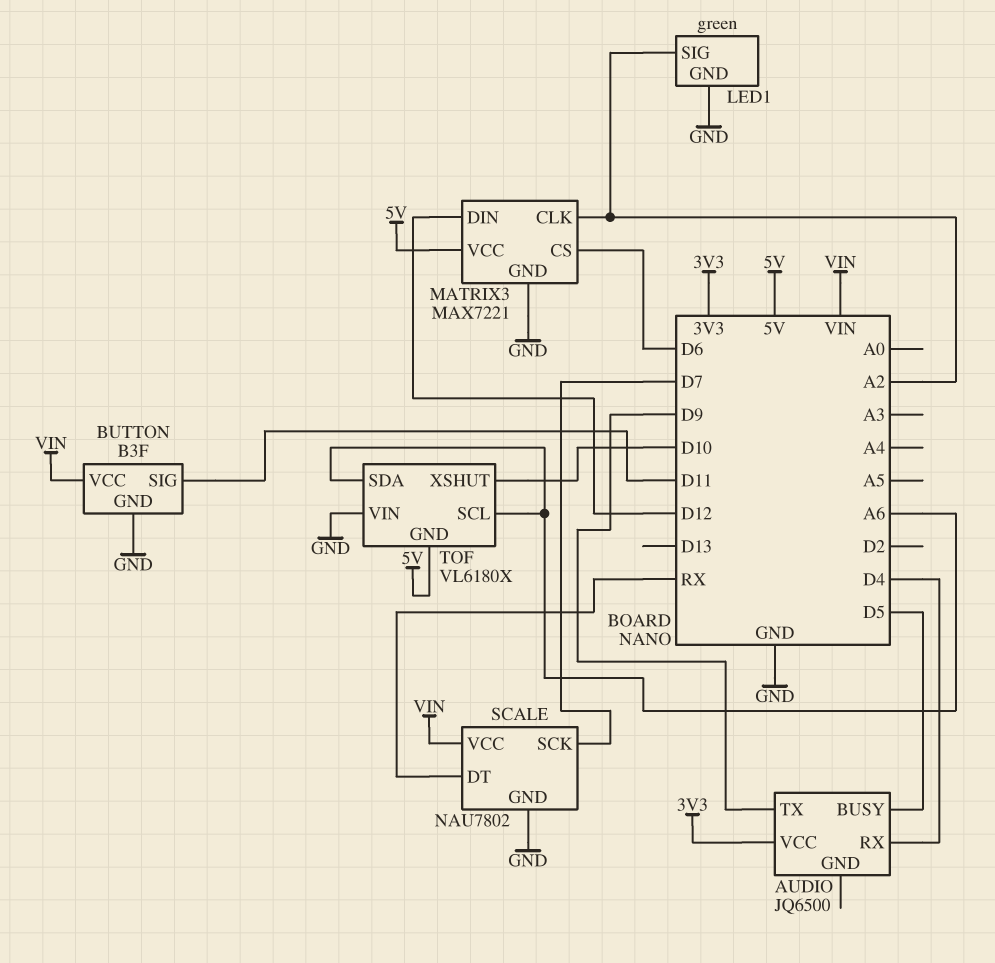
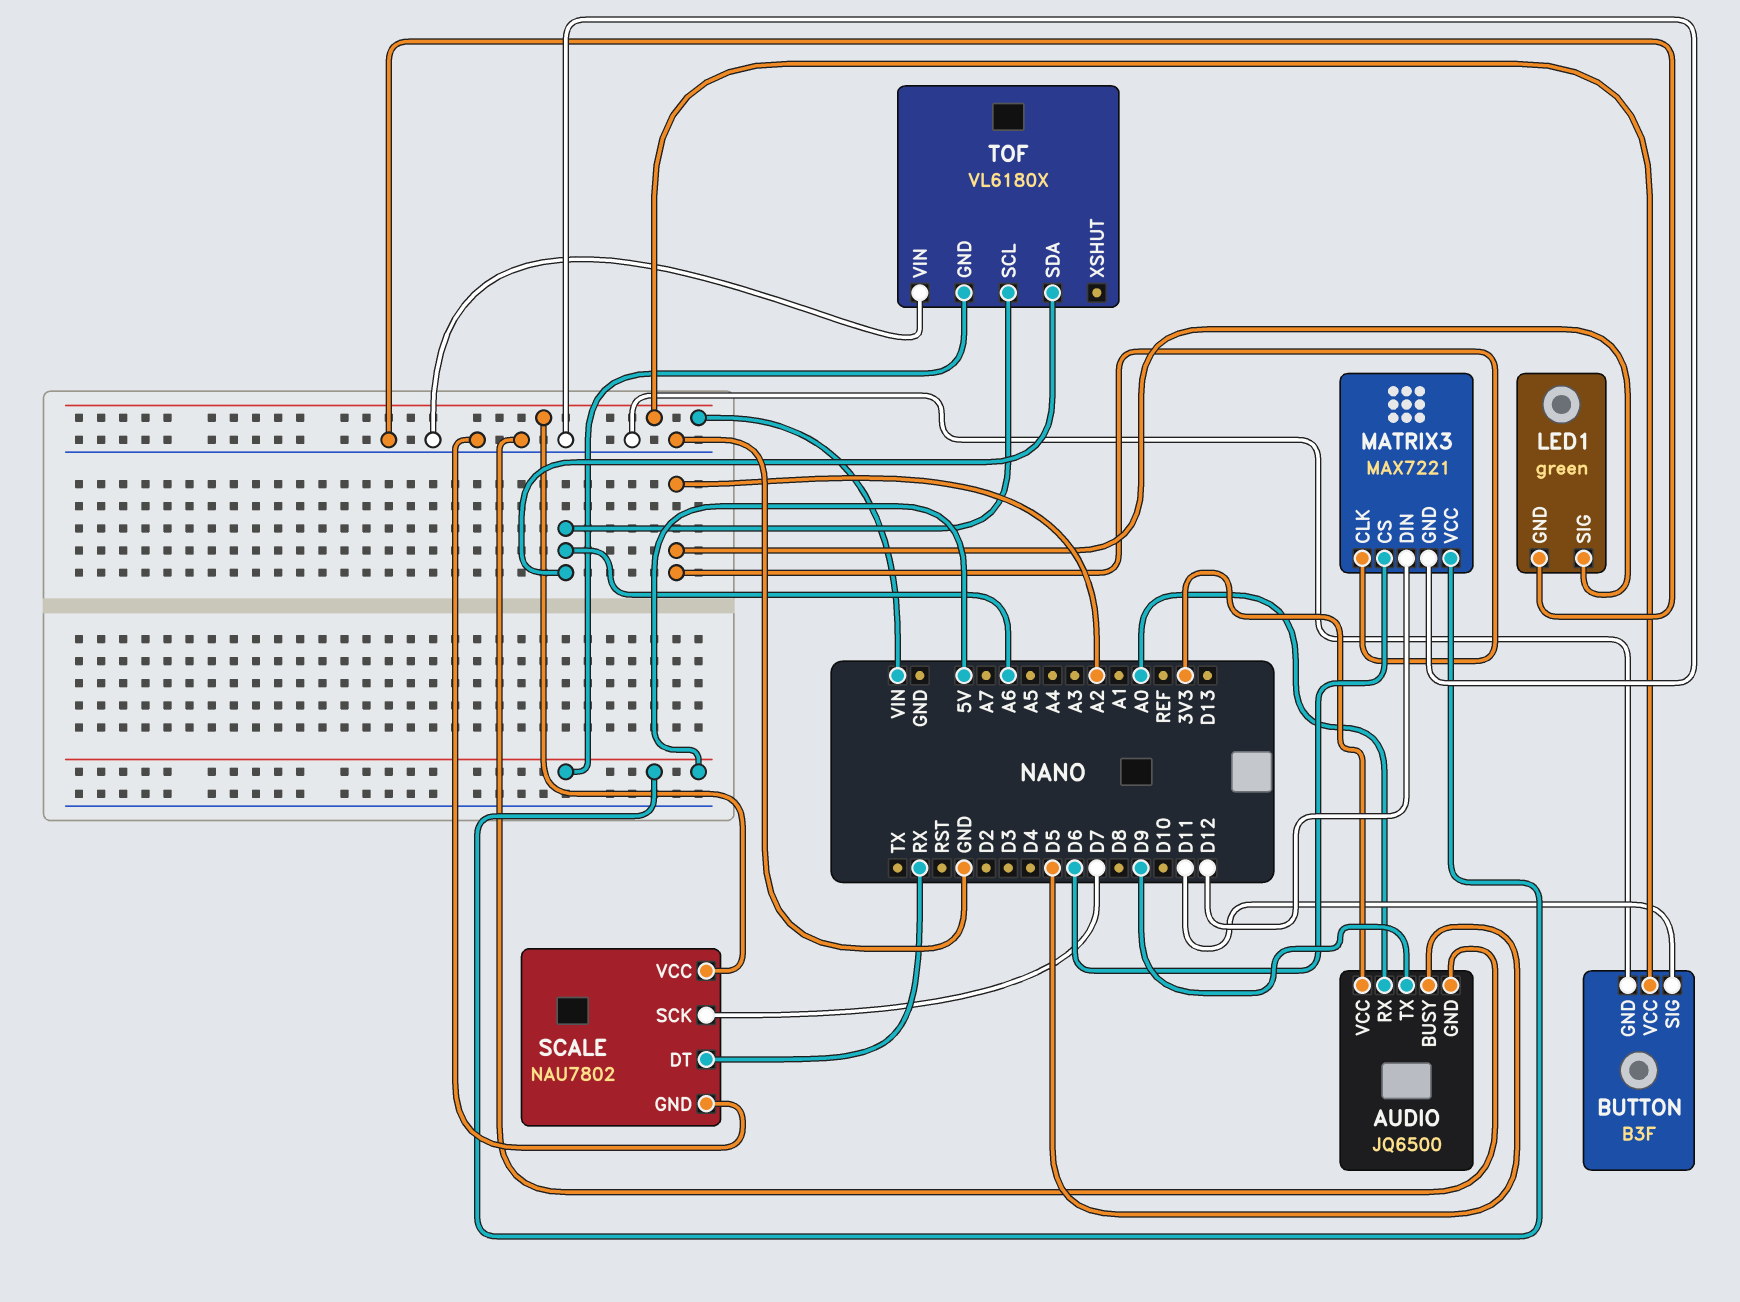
AUDIO pin GND: none -> GND
AUDIO pin RX: D4 -> A0
TOF pin XSHUT: D10 -> none

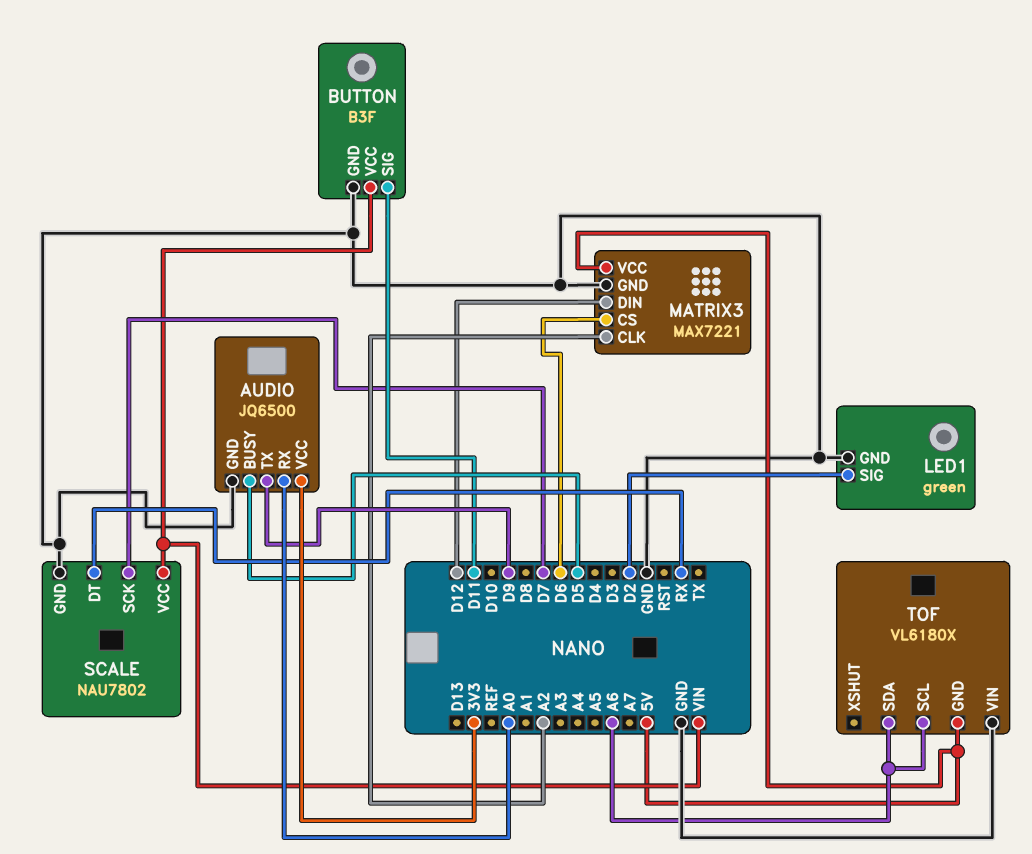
LED1 pin SIG: A2 -> D2

